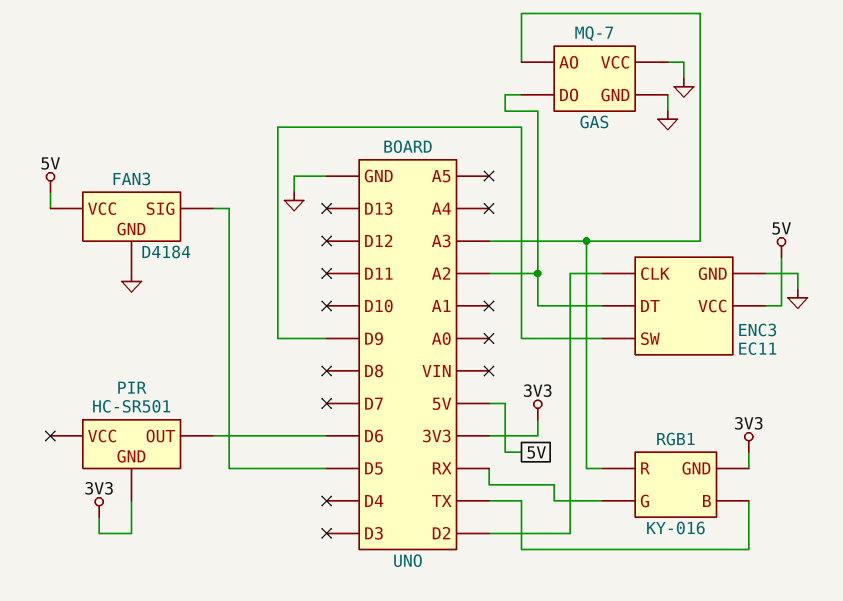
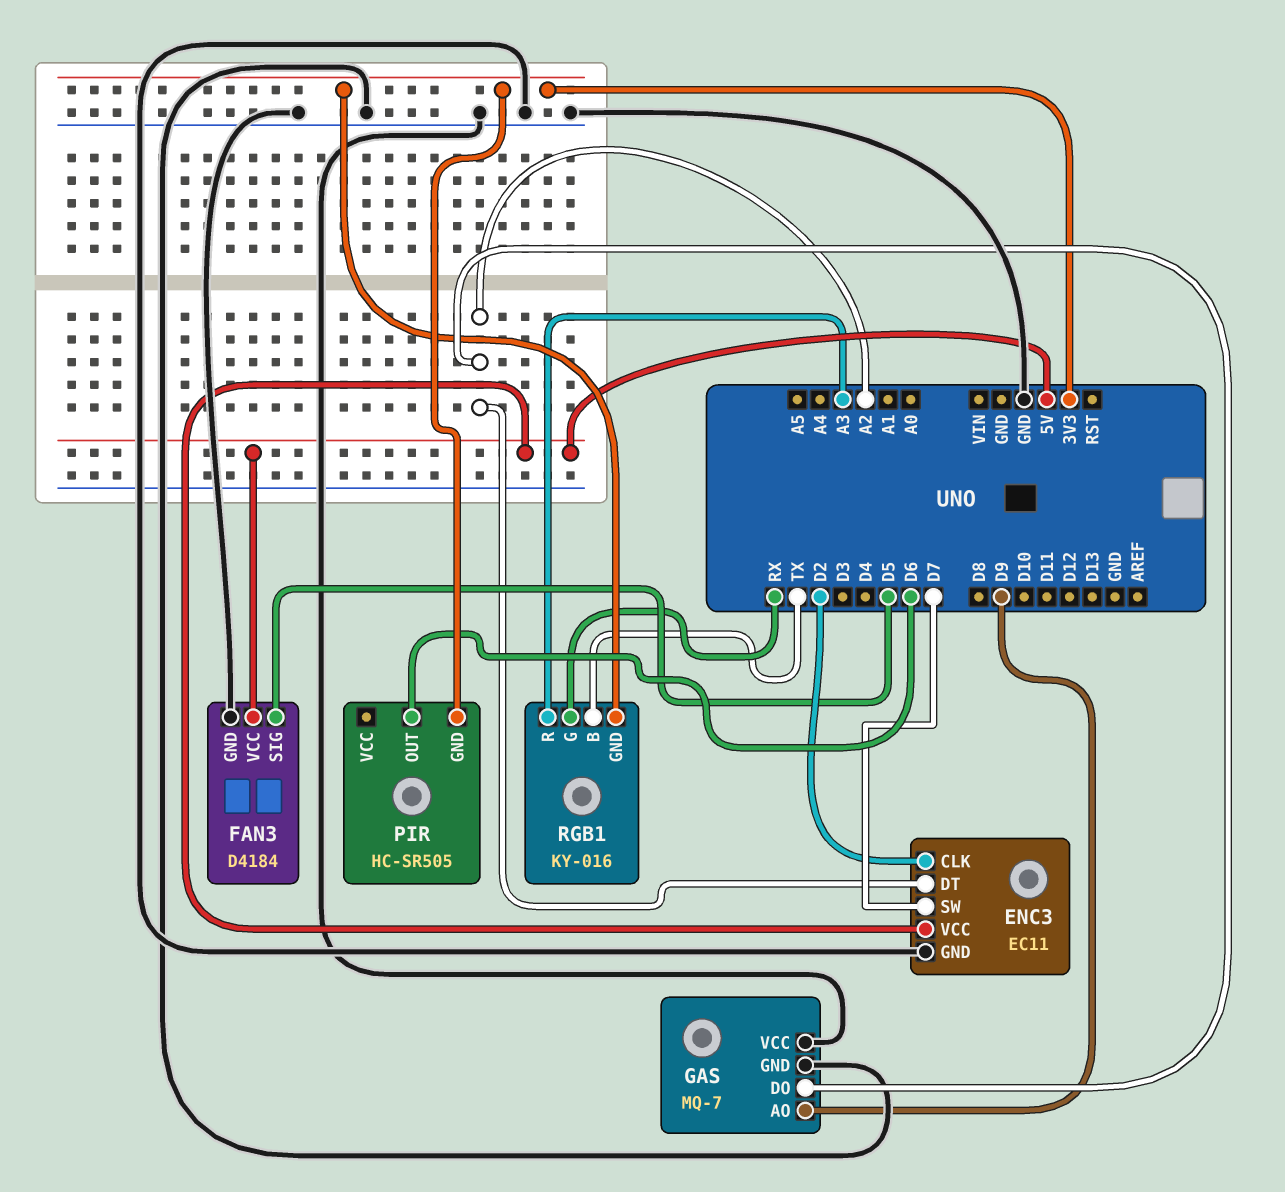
ENC3 pin SW: D9 -> D7
GAS pin AO: A3 -> D9
PIR: HC-SR501 -> HC-SR505

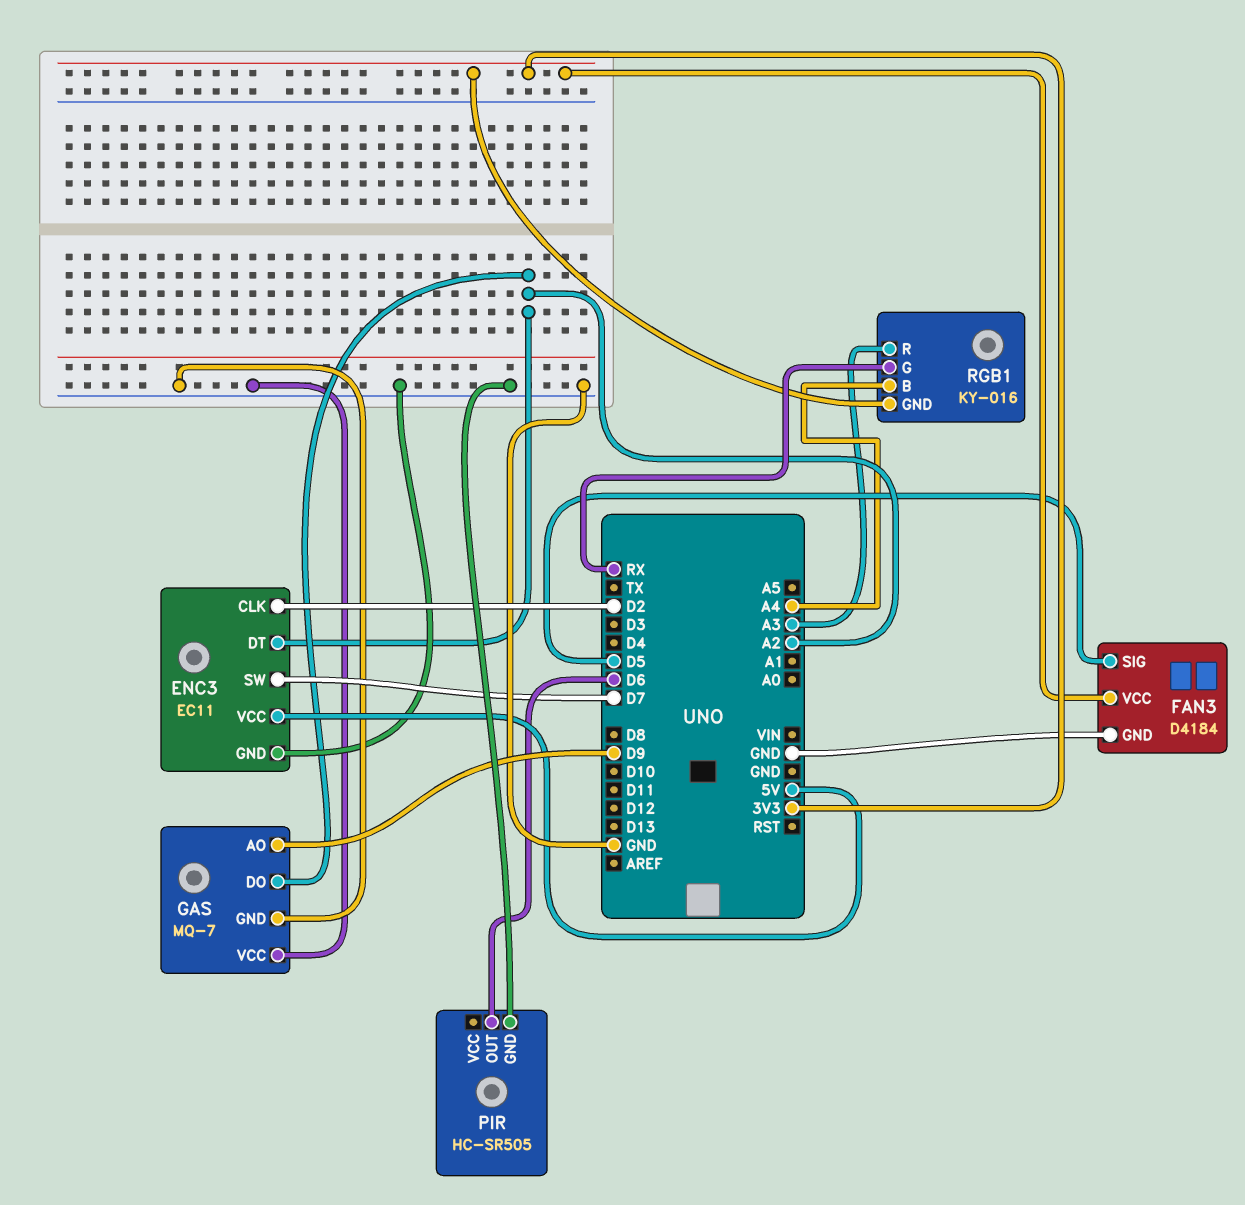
FAN3 pin VCC: 5V -> 3V3
PIR pin GND: 3V3 -> GND
RGB1 pin B: TX -> A4

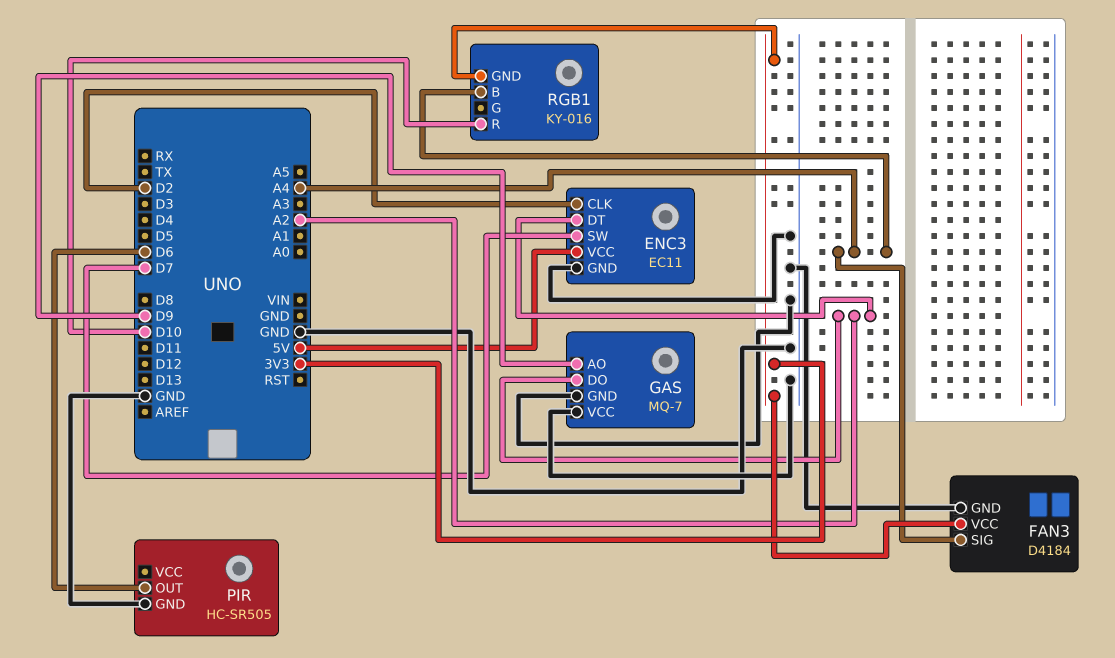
FAN3 pin SIG: D5 -> A4
RGB1 pin G: RX -> none
RGB1 pin R: A3 -> D10

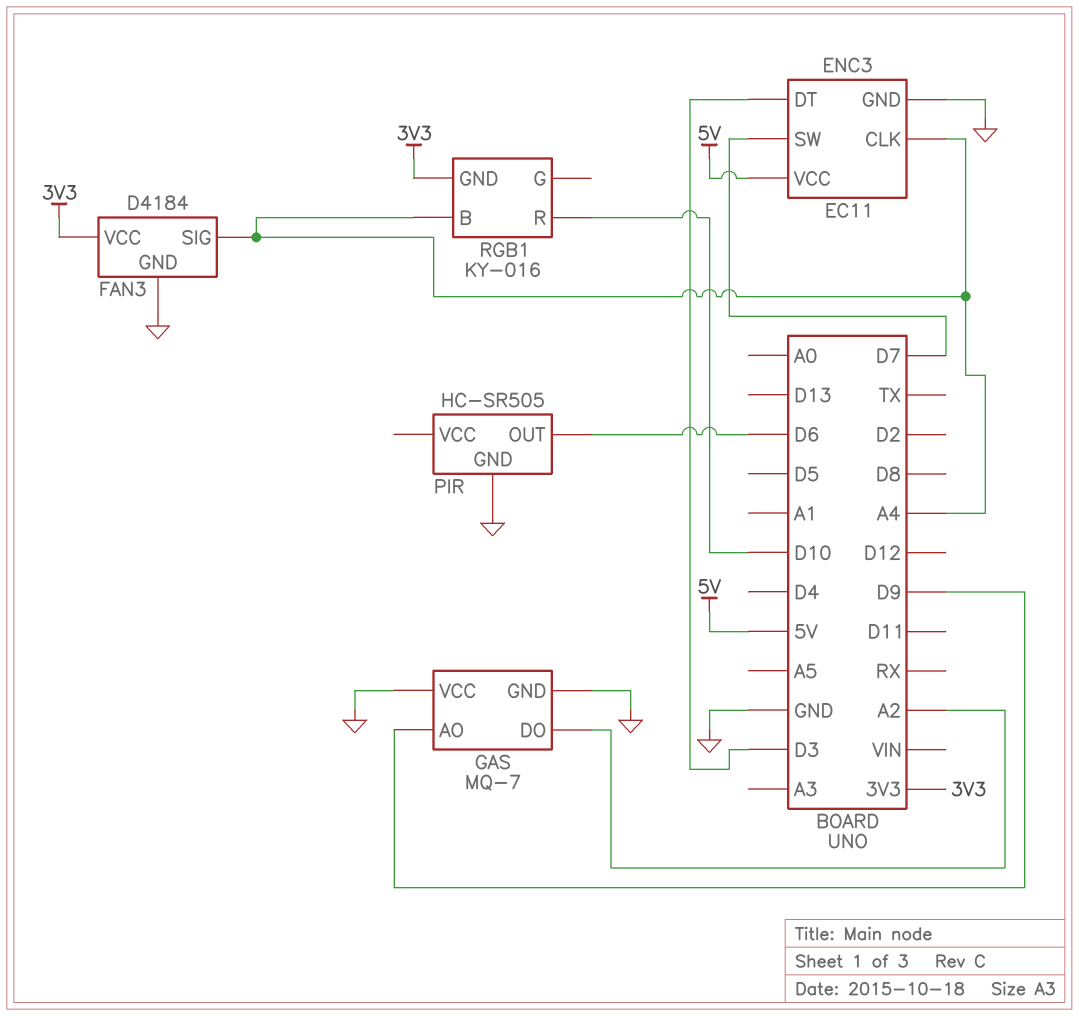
ENC3 pin CLK: D2 -> A4
ENC3 pin DT: A2 -> D3

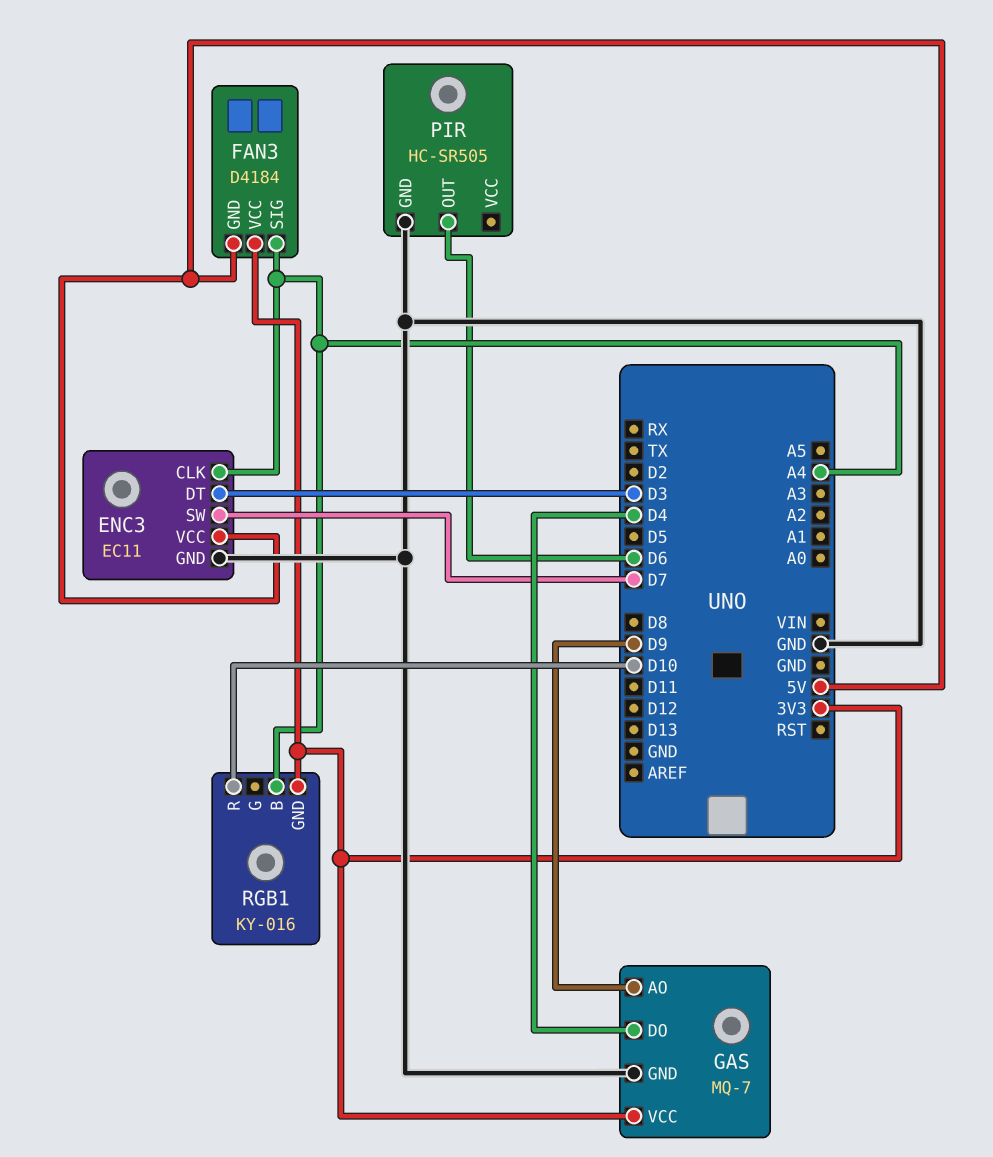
FAN3 pin GND: GND -> 5V
GAS pin DO: A2 -> D4
GAS pin VCC: GND -> 3V3

